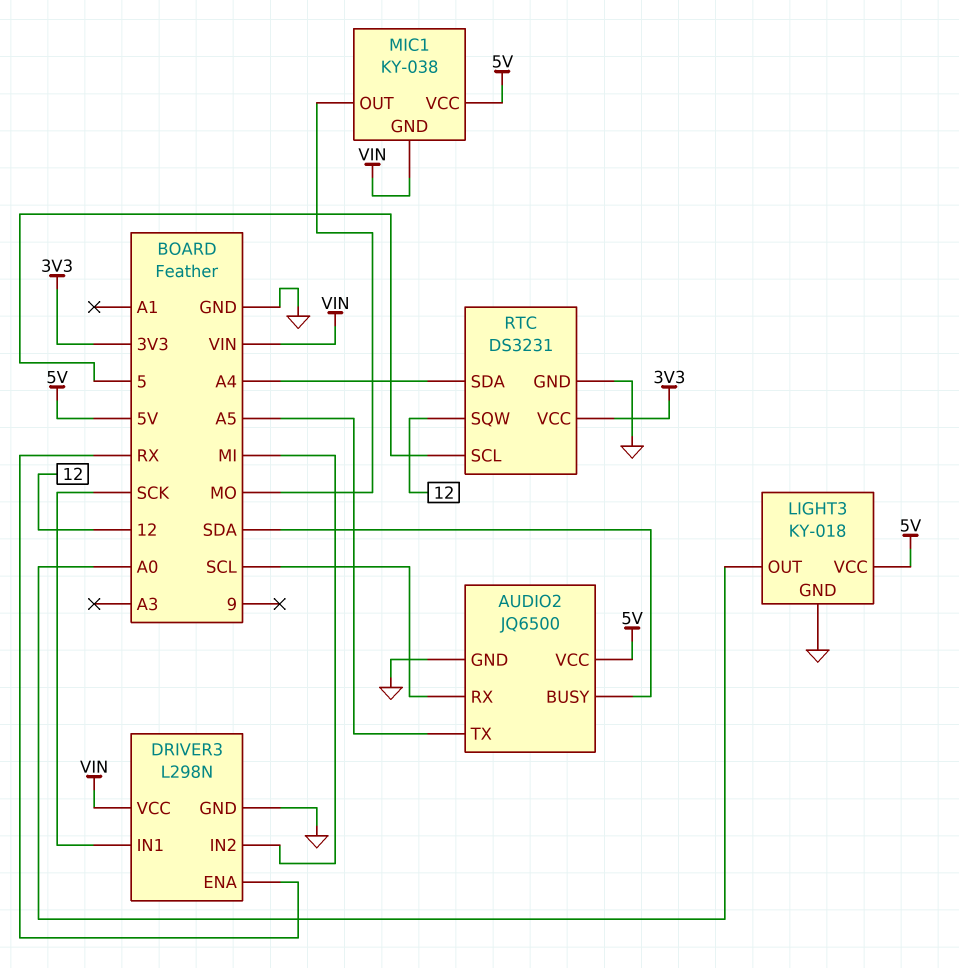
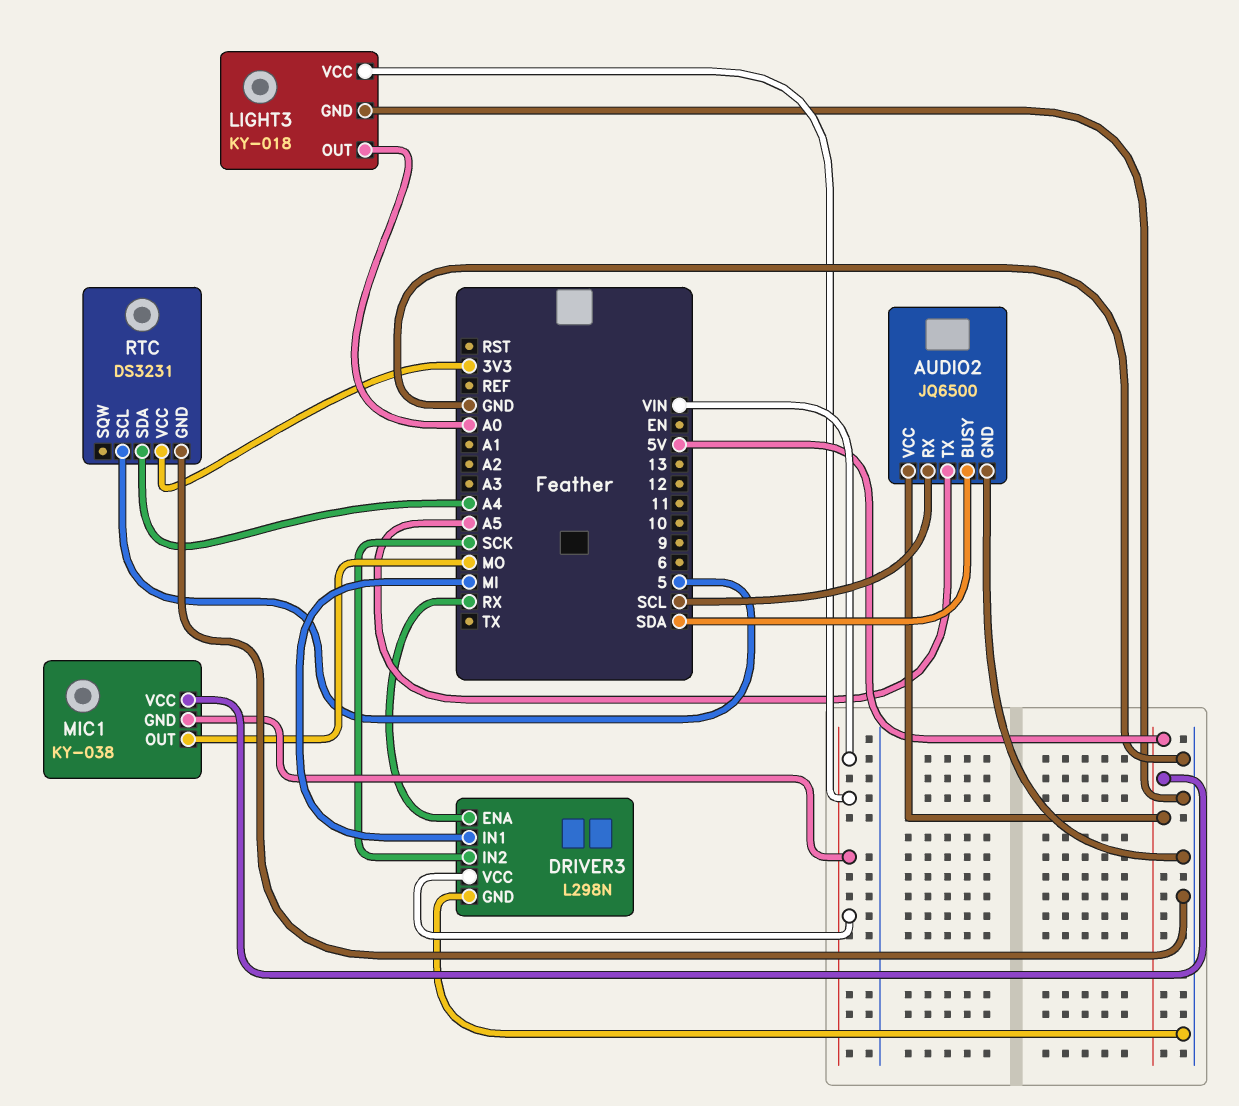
DRIVER3 pin IN1: SCK -> MI
DRIVER3 pin IN2: MI -> SCK
LIGHT3 pin VCC: 5V -> VIN
RTC pin SQW: 12 -> none

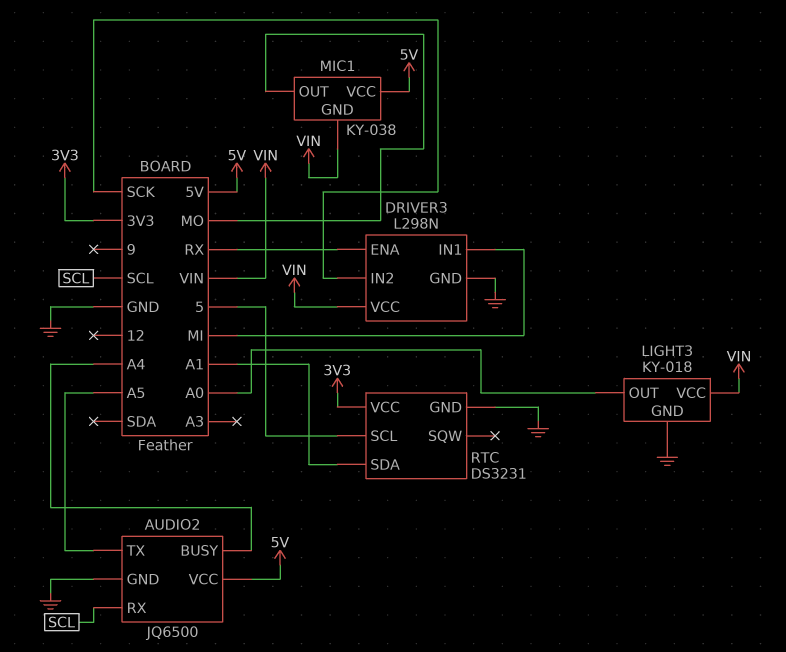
AUDIO2 pin BUSY: SDA -> A4
RTC pin SDA: A4 -> A1

